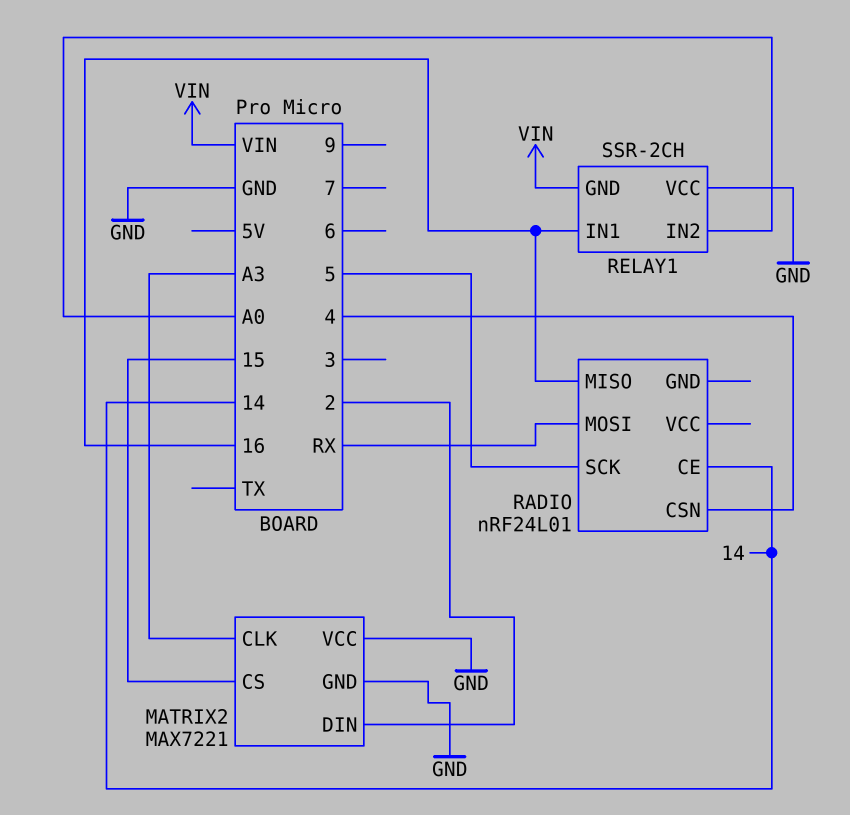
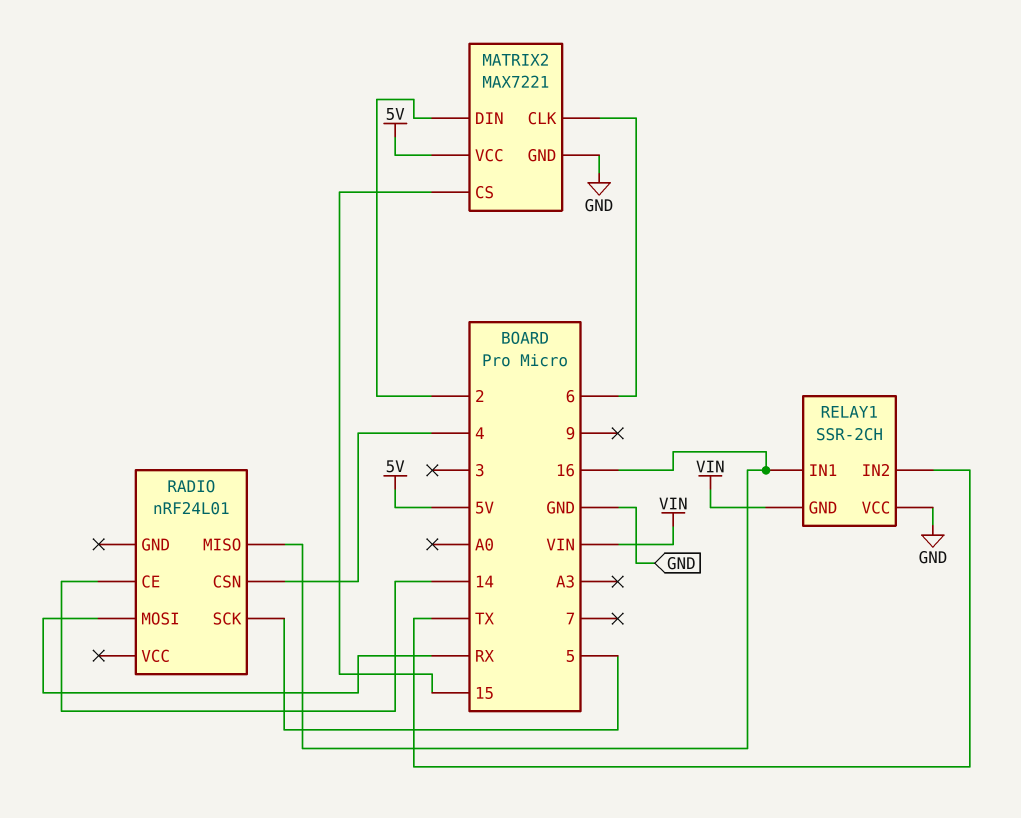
MATRIX2 pin CLK: A3 -> 6
MATRIX2 pin VCC: GND -> 5V
RELAY1 pin IN2: A0 -> TX

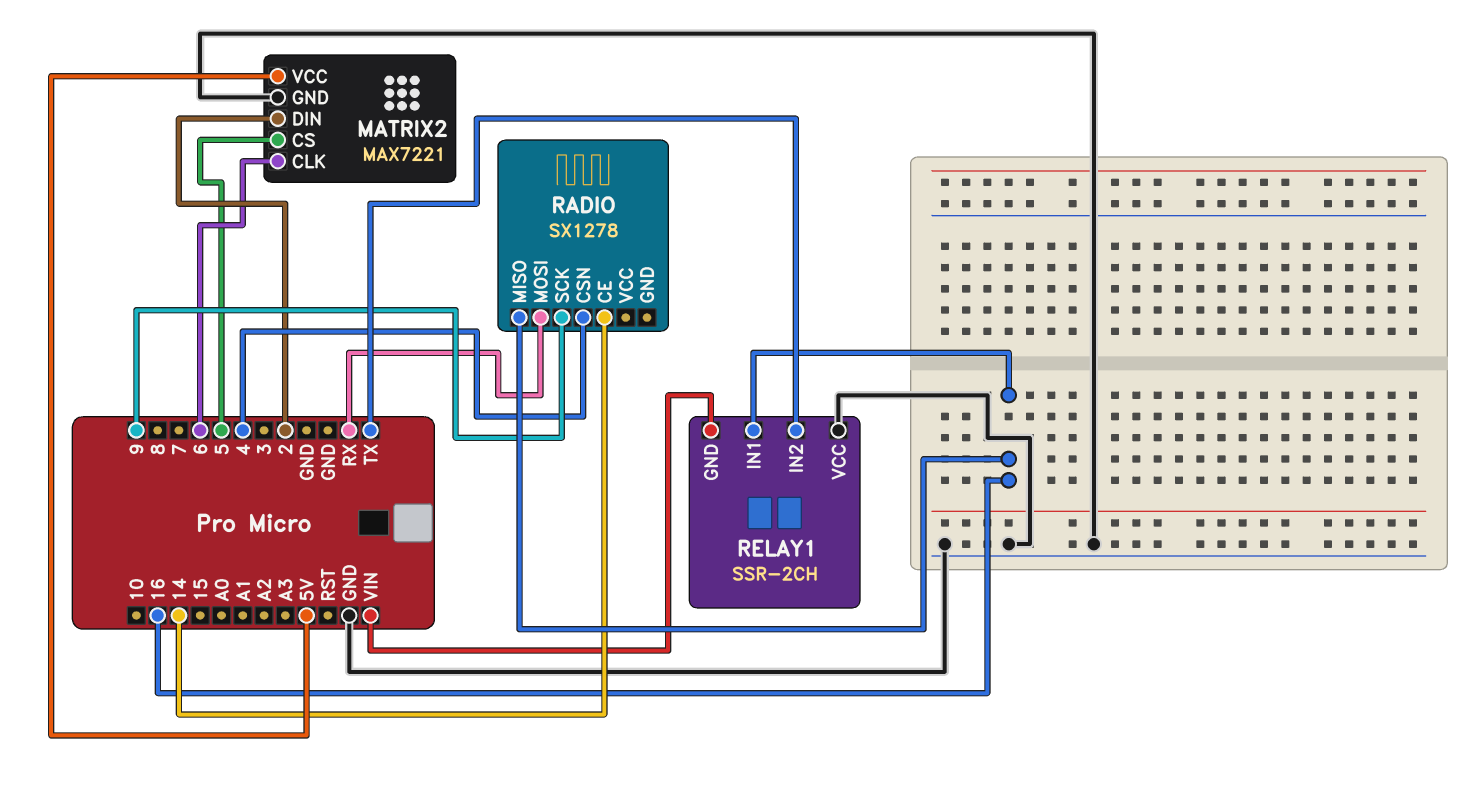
MATRIX2 pin CS: 15 -> 5
RADIO: nRF24L01 -> SX1278
RADIO pin SCK: 5 -> 9

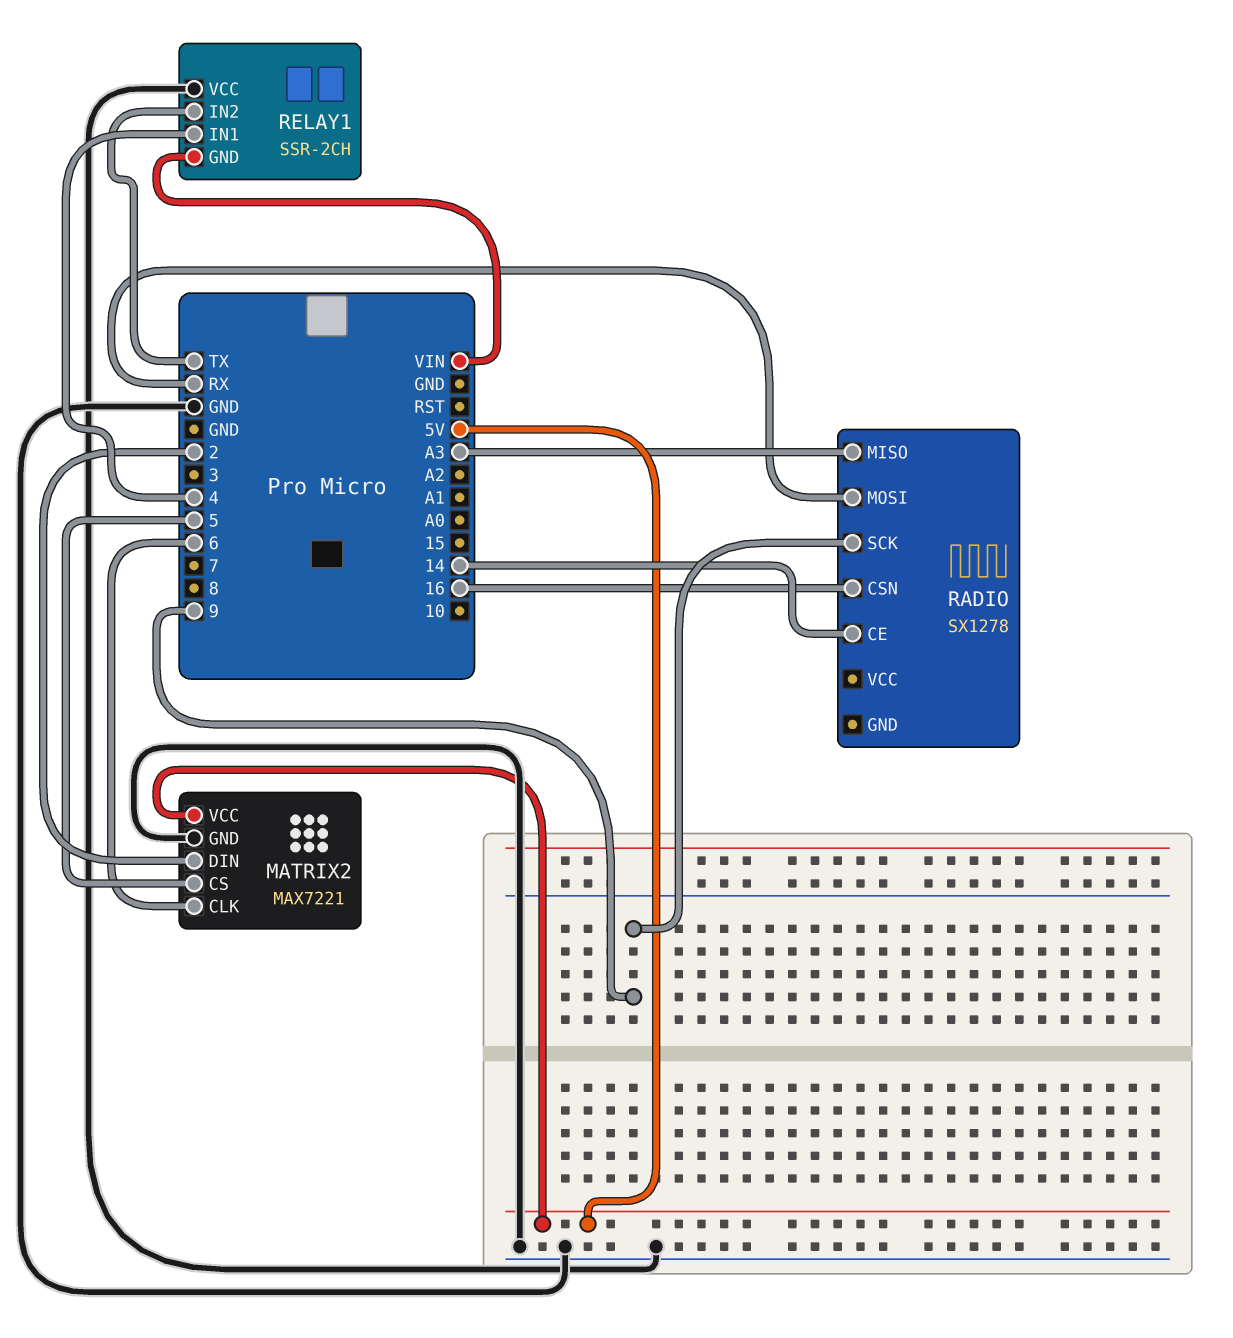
RADIO pin CSN: 4 -> 16
RADIO pin MISO: 16 -> A3
RELAY1 pin IN1: 16 -> 4

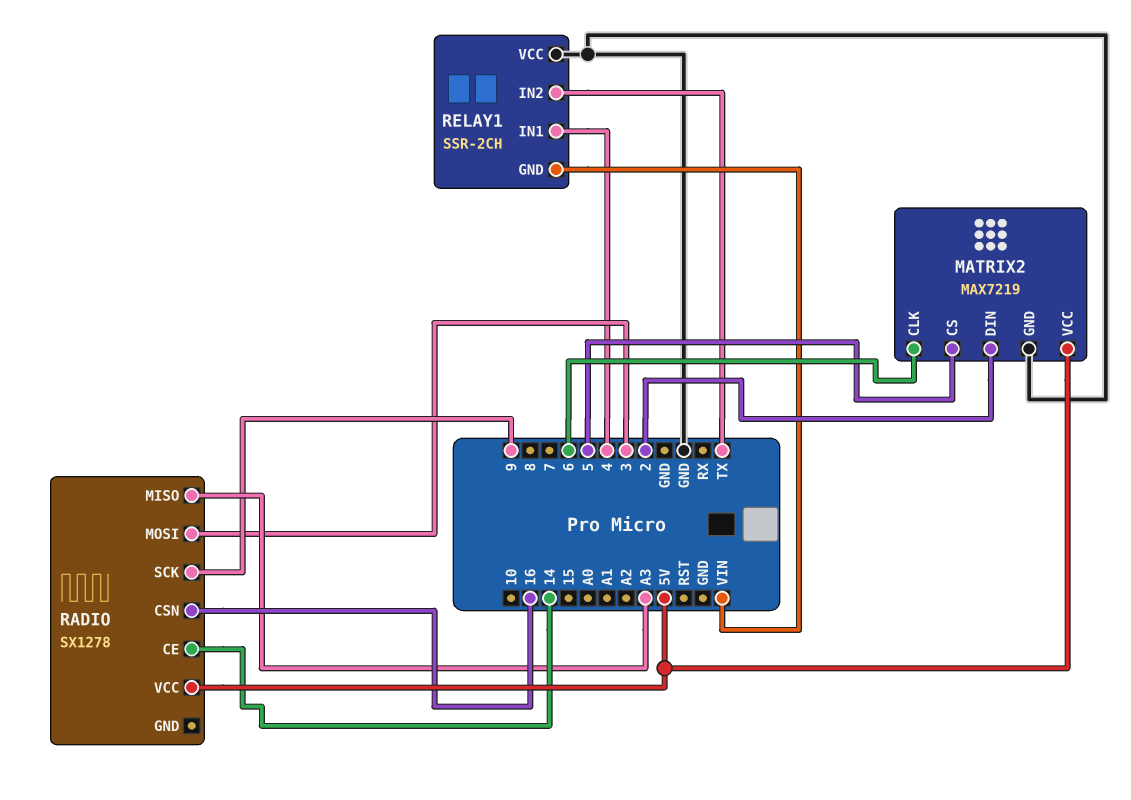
MATRIX2: MAX7221 -> MAX7219
RADIO pin MOSI: RX -> 3
RADIO pin VCC: none -> 5V

